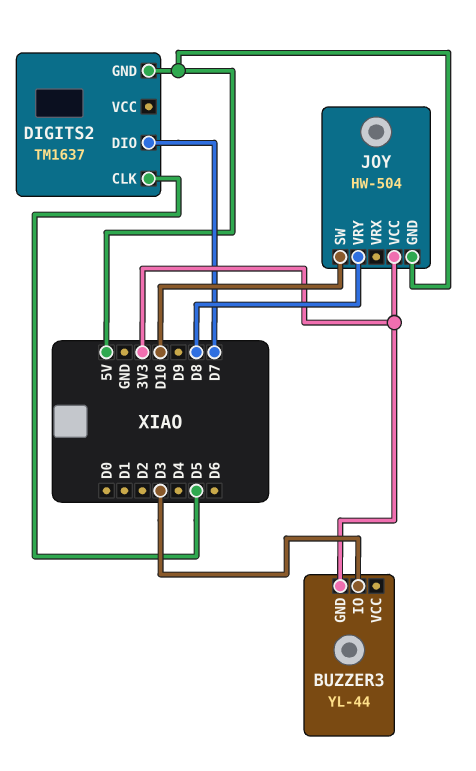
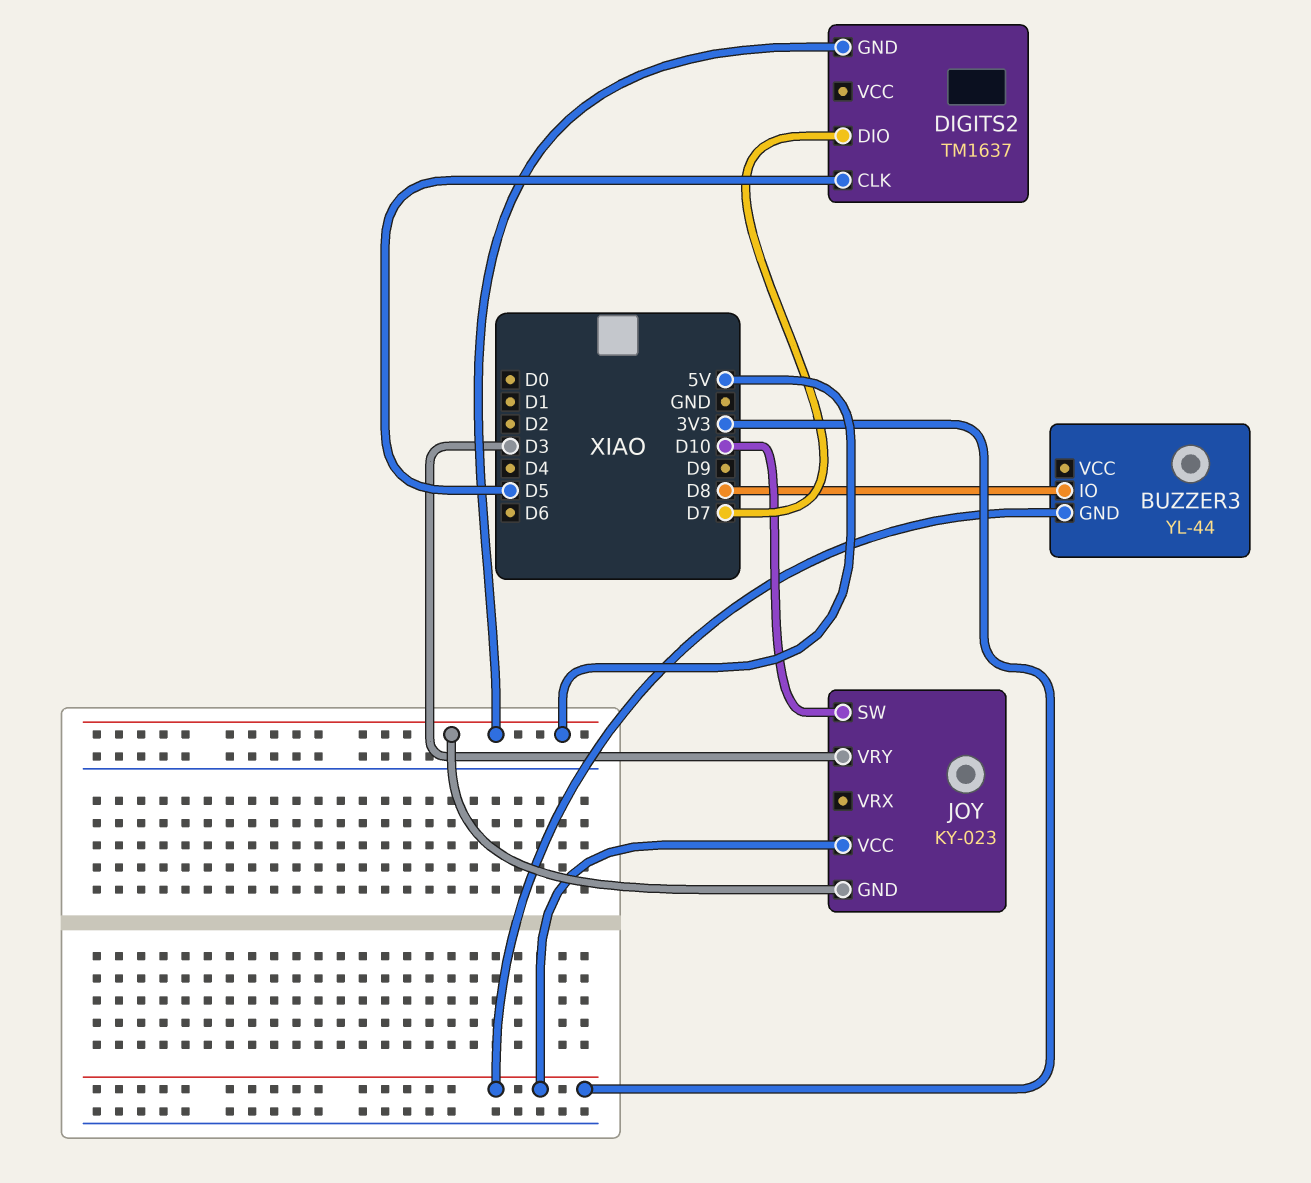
BUZZER3 pin IO: D3 -> D8
JOY: HW-504 -> KY-023
JOY pin VRY: D8 -> D3

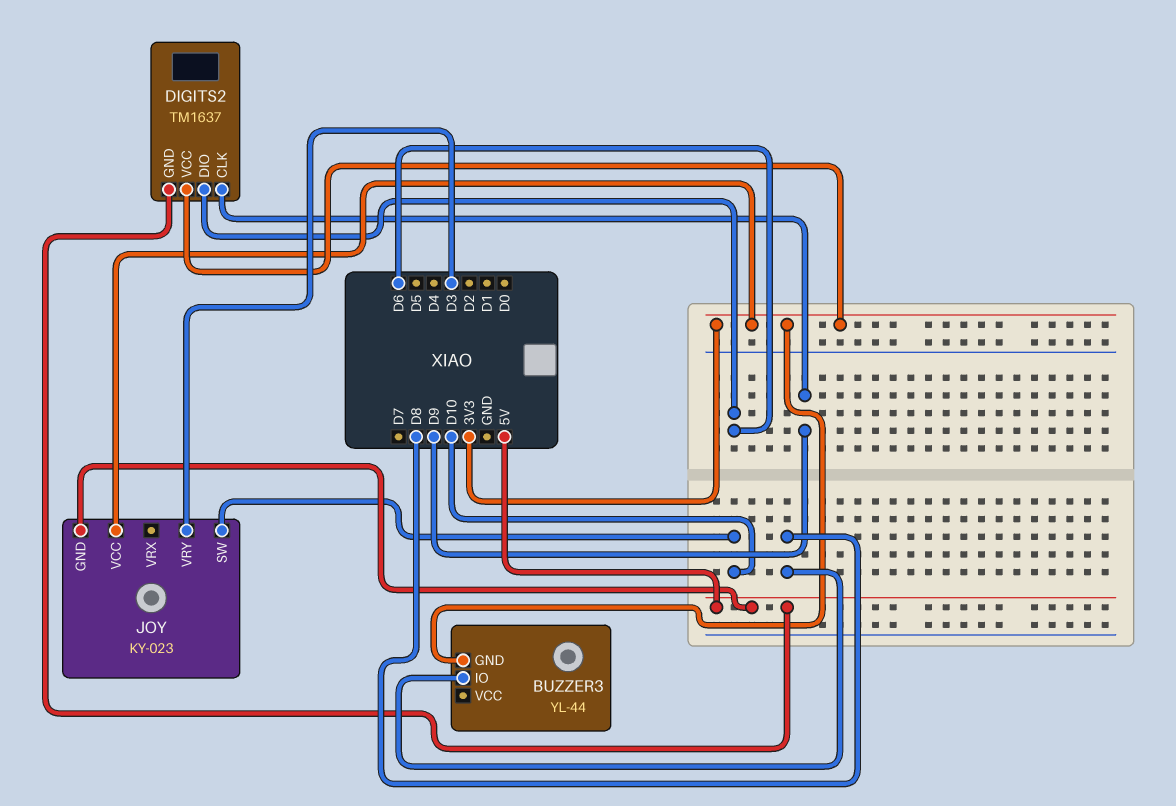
DIGITS2 pin CLK: D5 -> D9
DIGITS2 pin DIO: D7 -> D6
DIGITS2 pin VCC: none -> 3V3

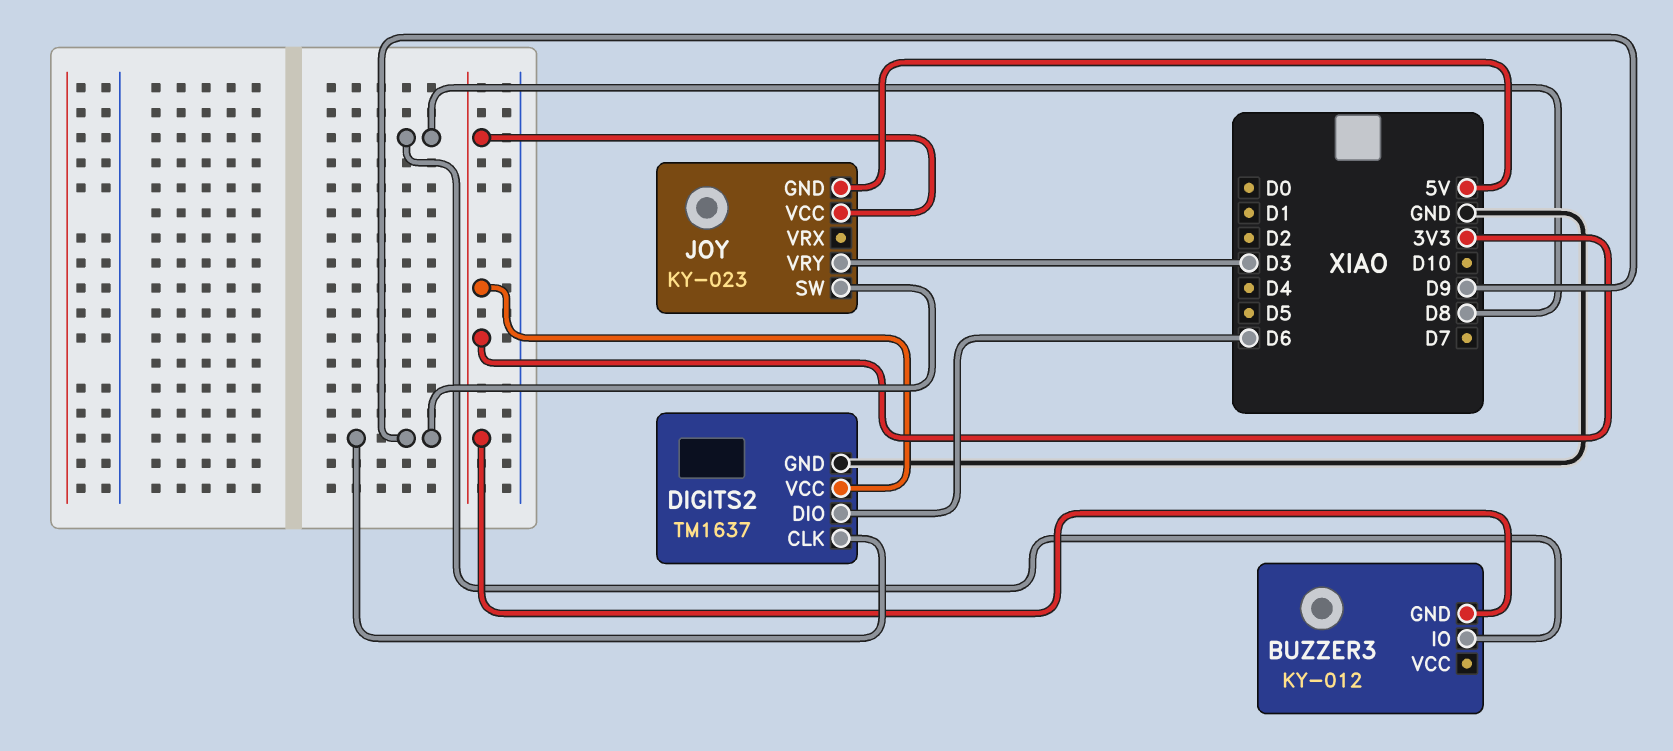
BUZZER3: YL-44 -> KY-012
DIGITS2 pin GND: 5V -> GND
JOY pin SW: D10 -> D9

